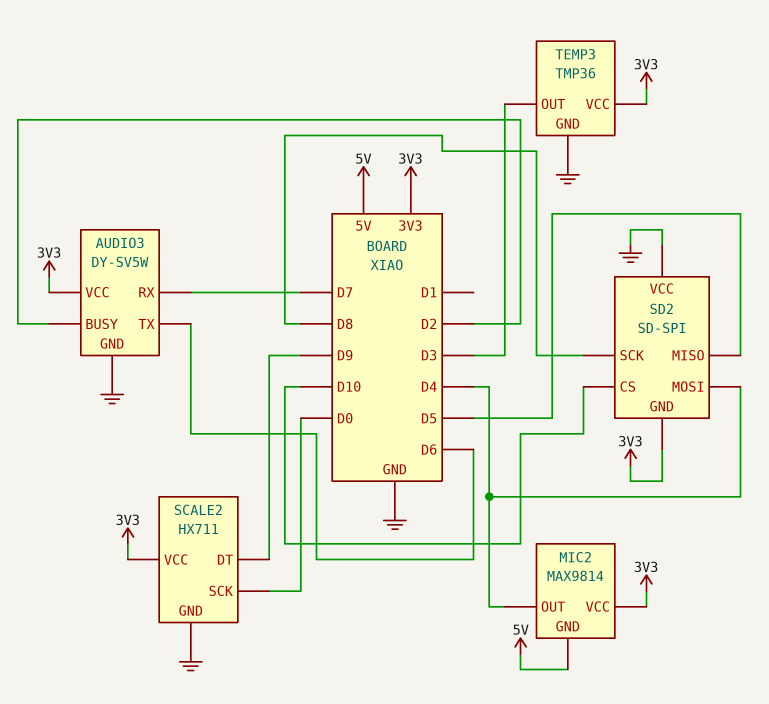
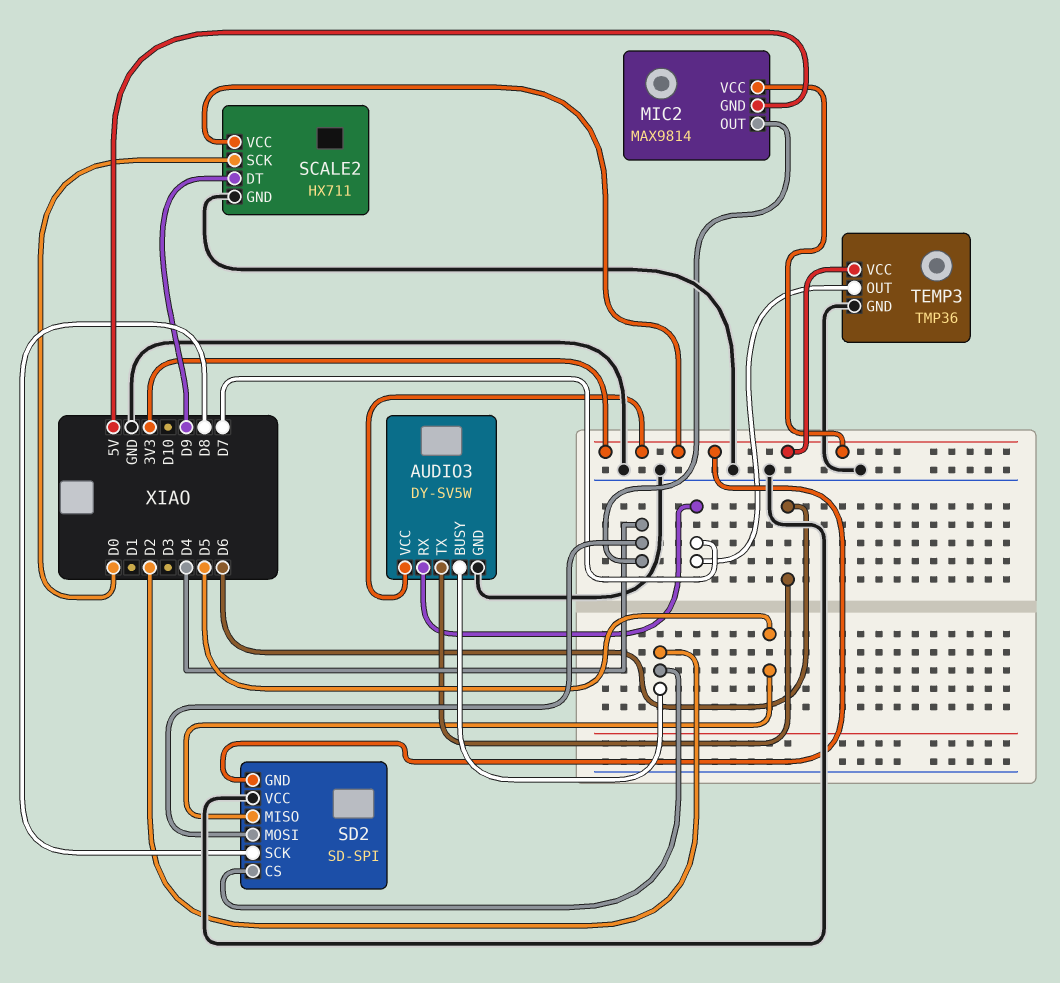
SD2 pin CS: D10 -> D2
TEMP3 pin OUT: D3 -> D7

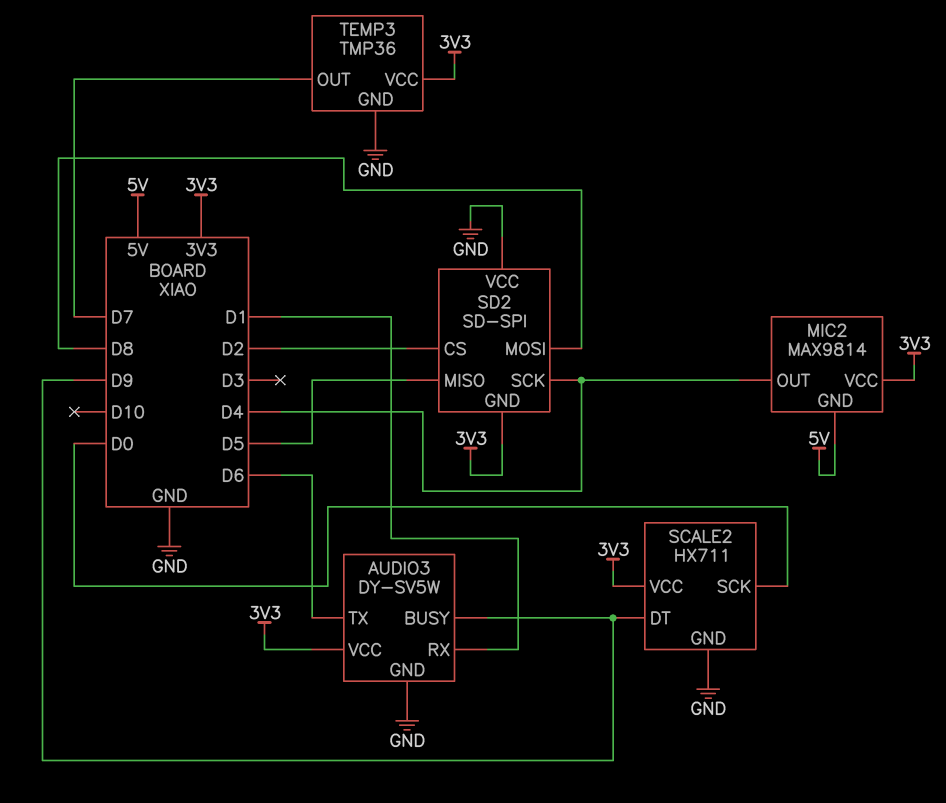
AUDIO3 pin BUSY: D2 -> D9
AUDIO3 pin RX: D7 -> D1
SD2 pin MOSI: D4 -> D8
SD2 pin SCK: D8 -> D4

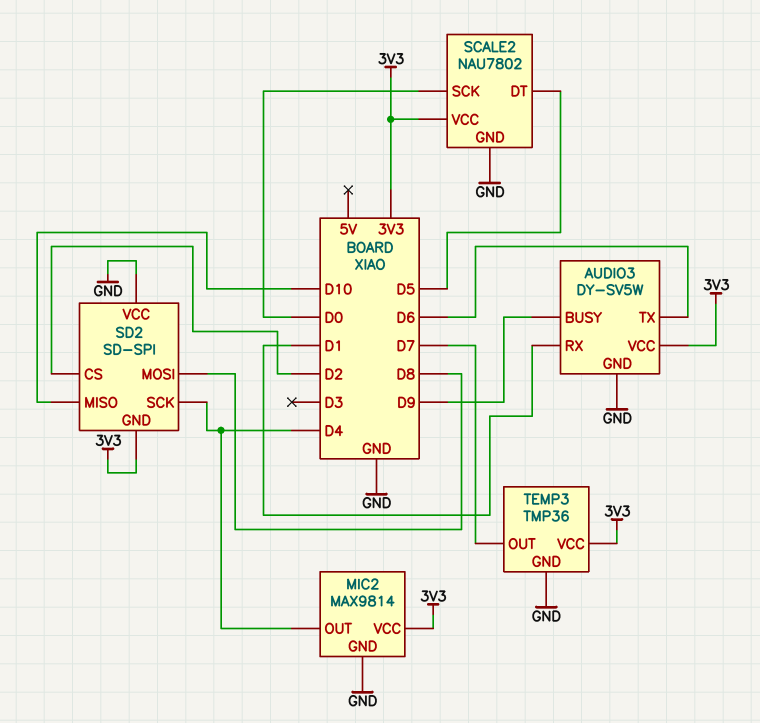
MIC2 pin GND: 5V -> GND
SCALE2: HX711 -> NAU7802
SCALE2 pin DT: D9 -> D5
SD2 pin MISO: D5 -> D10

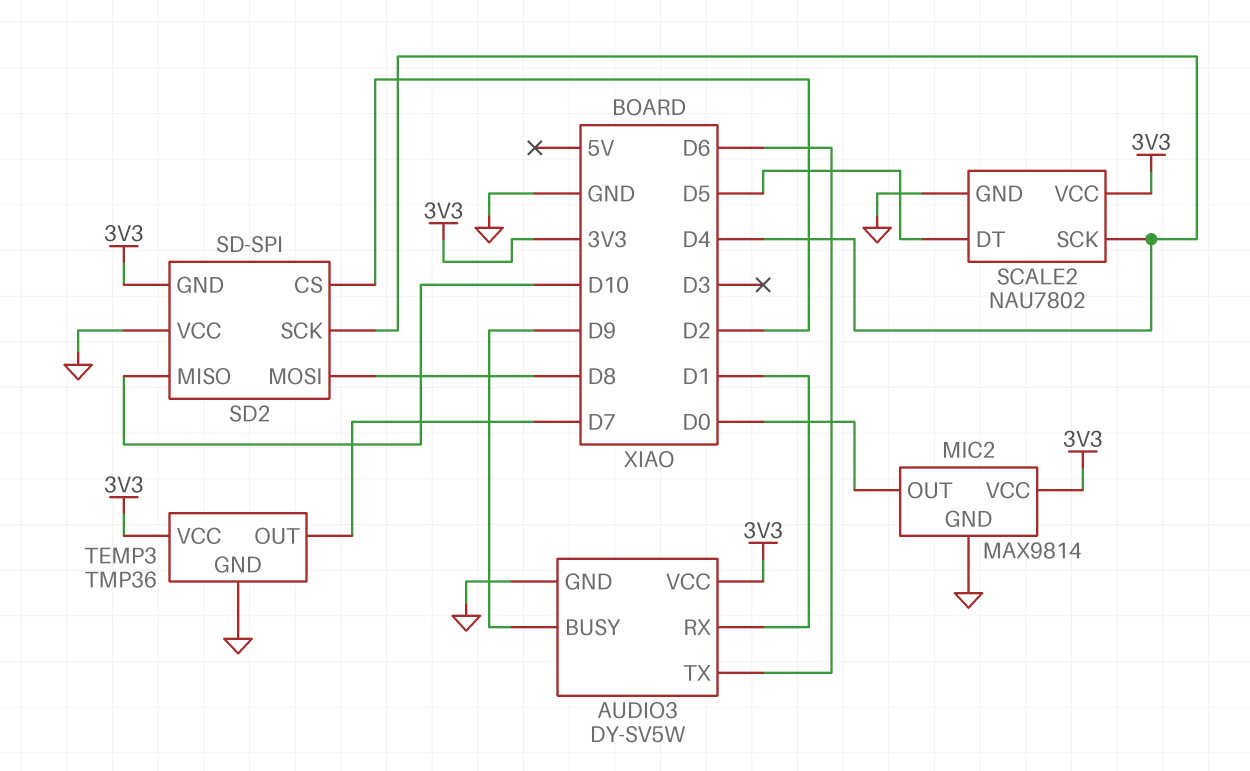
MIC2 pin OUT: D4 -> D0
SCALE2 pin SCK: D0 -> D4

